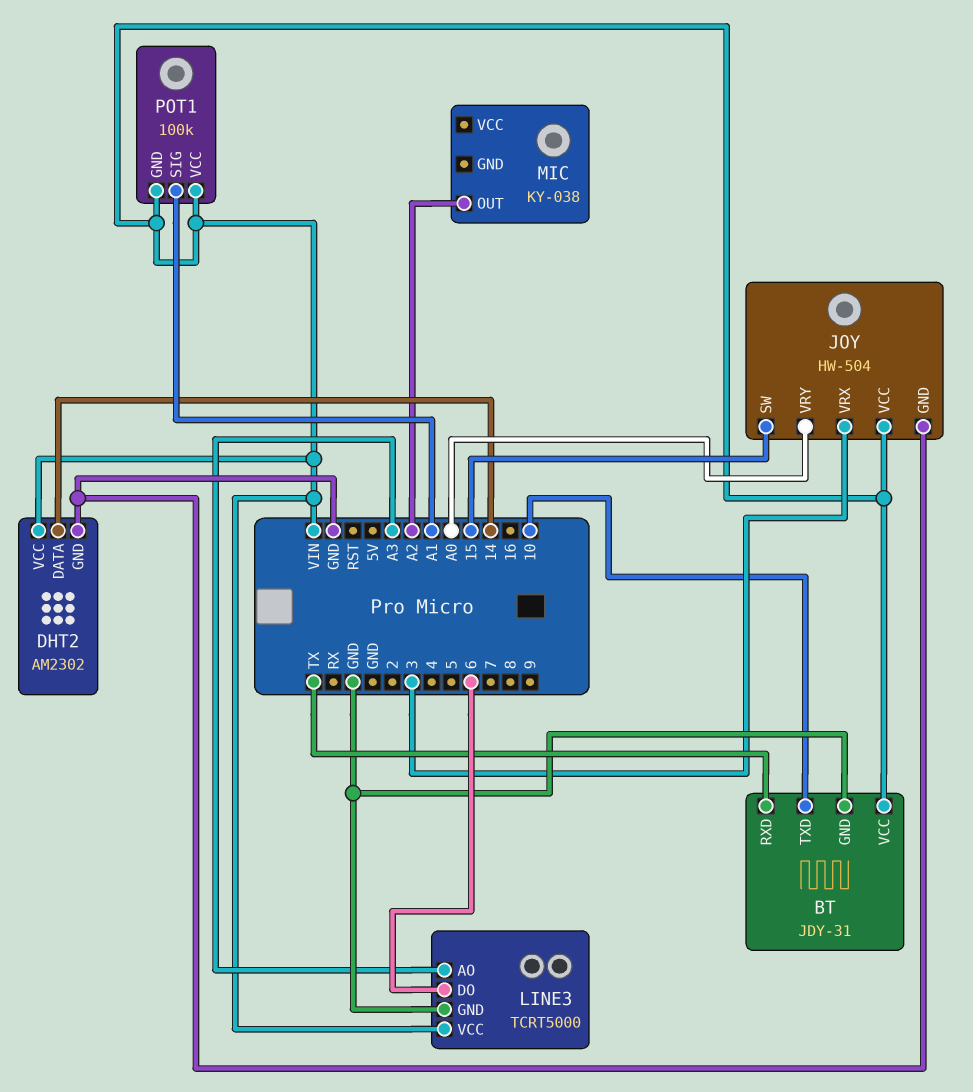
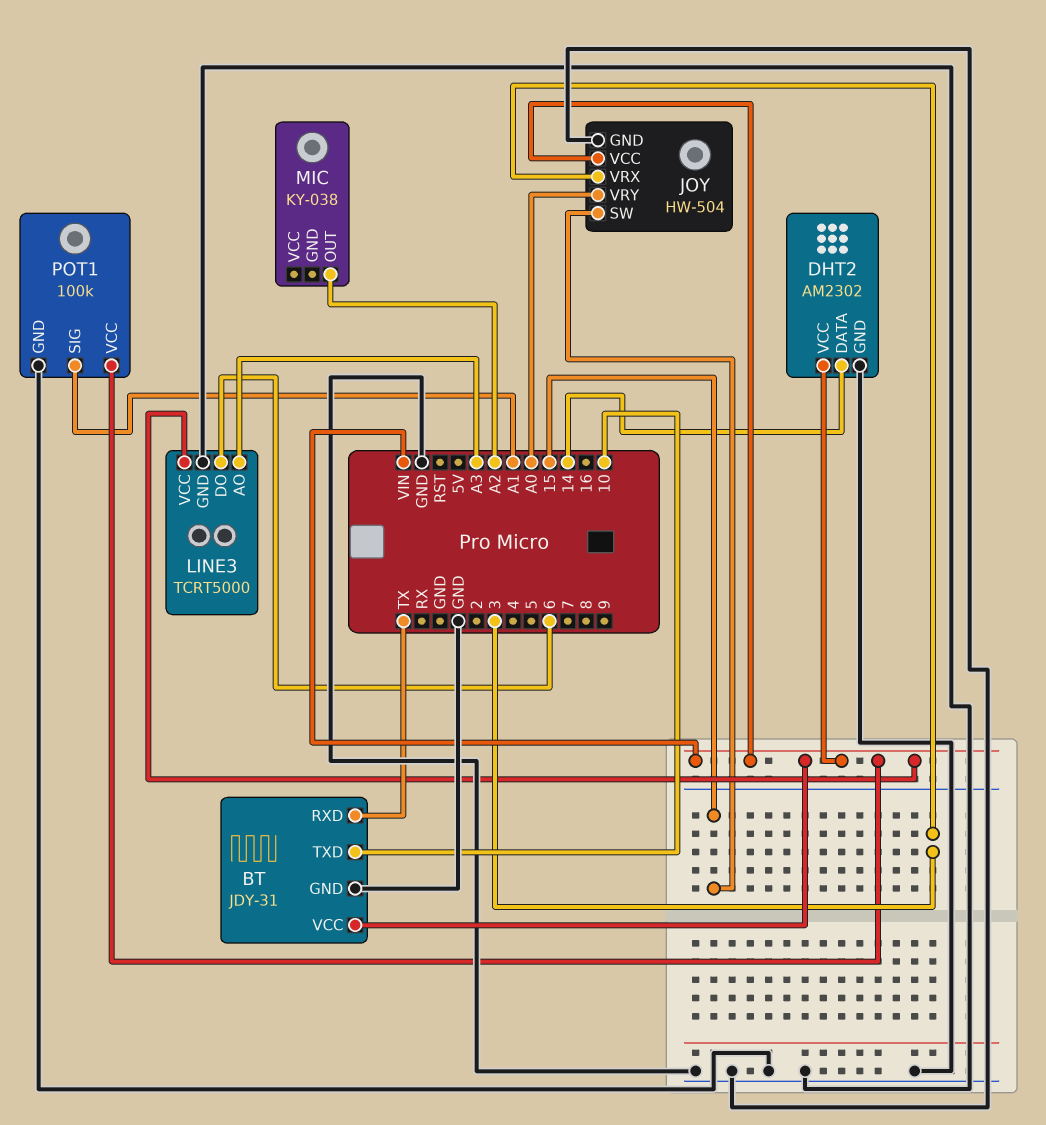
POT1 pin GND: VIN -> GND

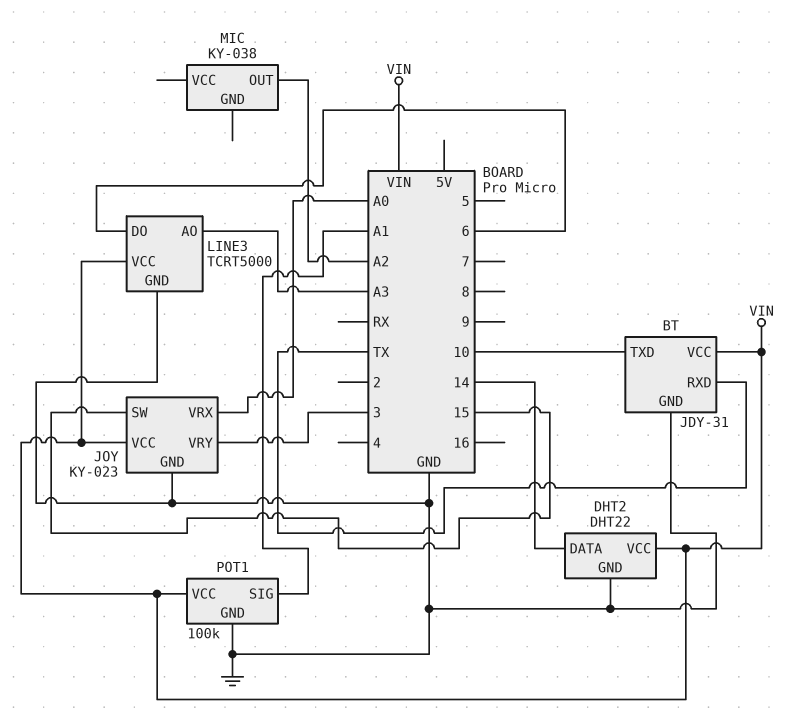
DHT2: AM2302 -> DHT22
JOY: HW-504 -> KY-023
JOY pin VRX: 3 -> A0
JOY pin VRY: A0 -> 3

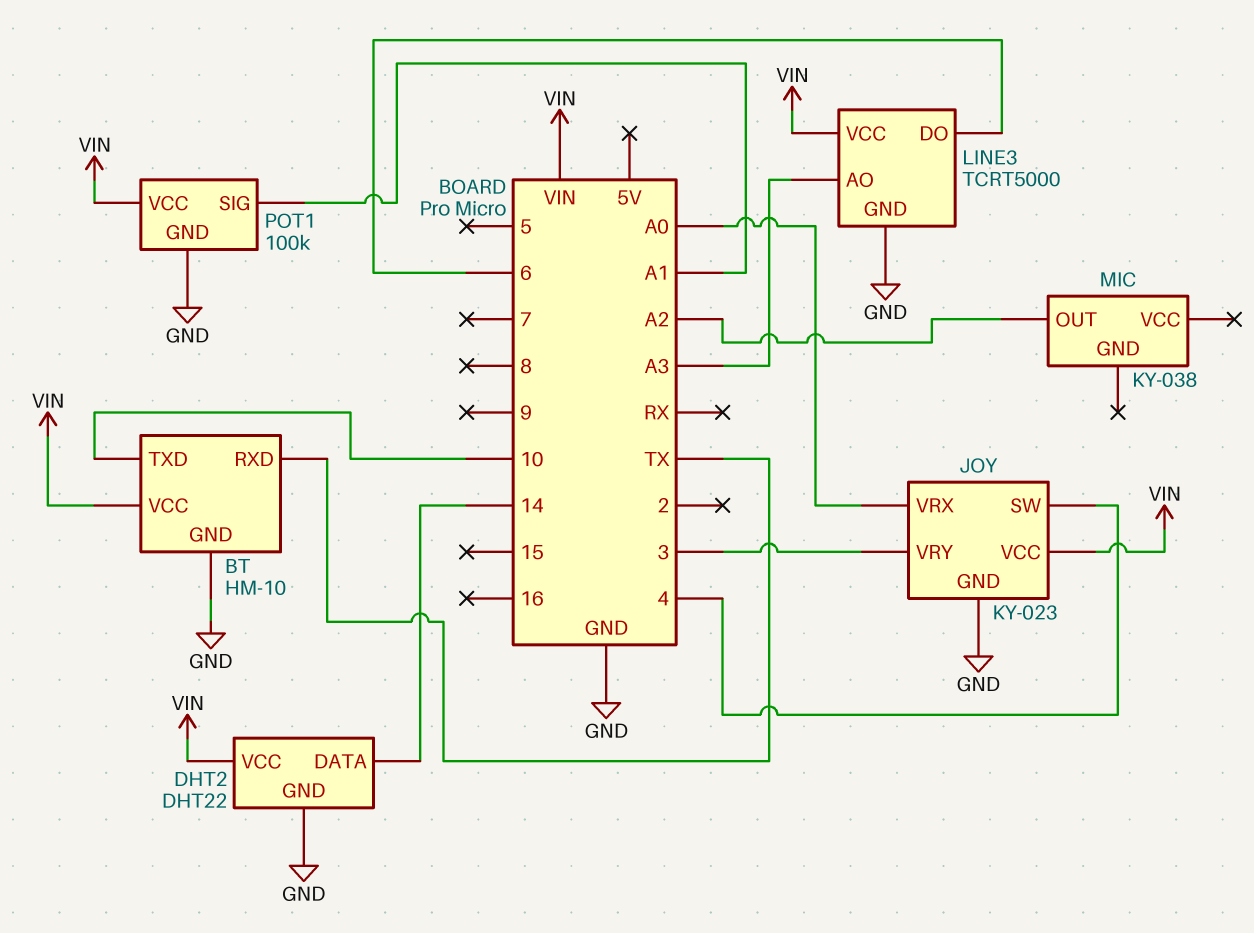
BT: JDY-31 -> HM-10
JOY pin SW: 15 -> 4

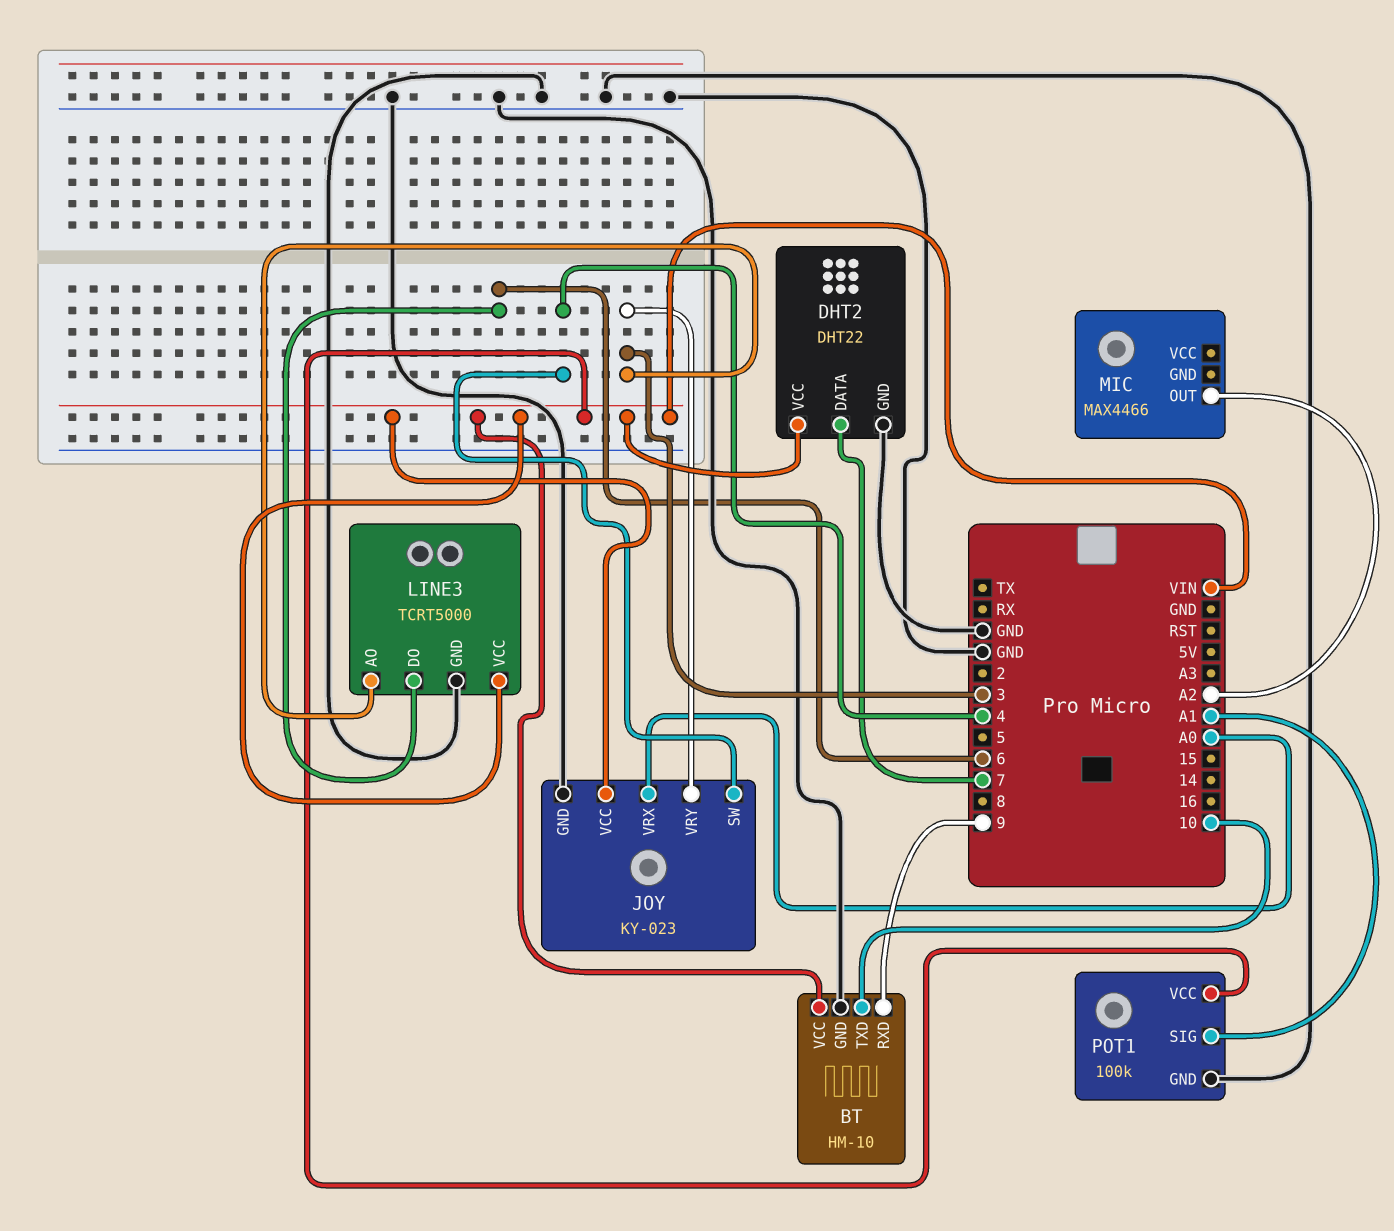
BT pin RXD: TX -> 9
DHT2 pin DATA: 14 -> 7
LINE3 pin AO: A3 -> 3
MIC: KY-038 -> MAX4466

